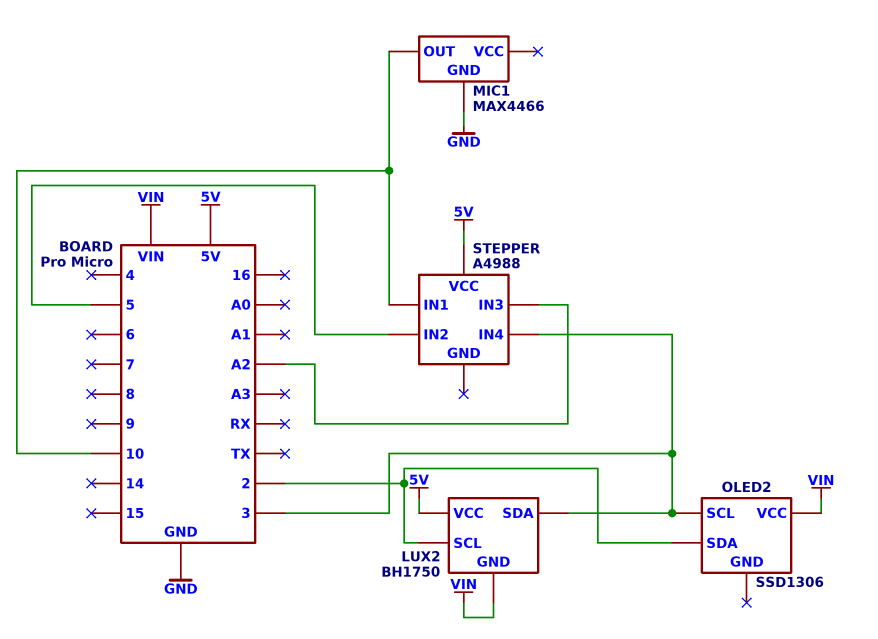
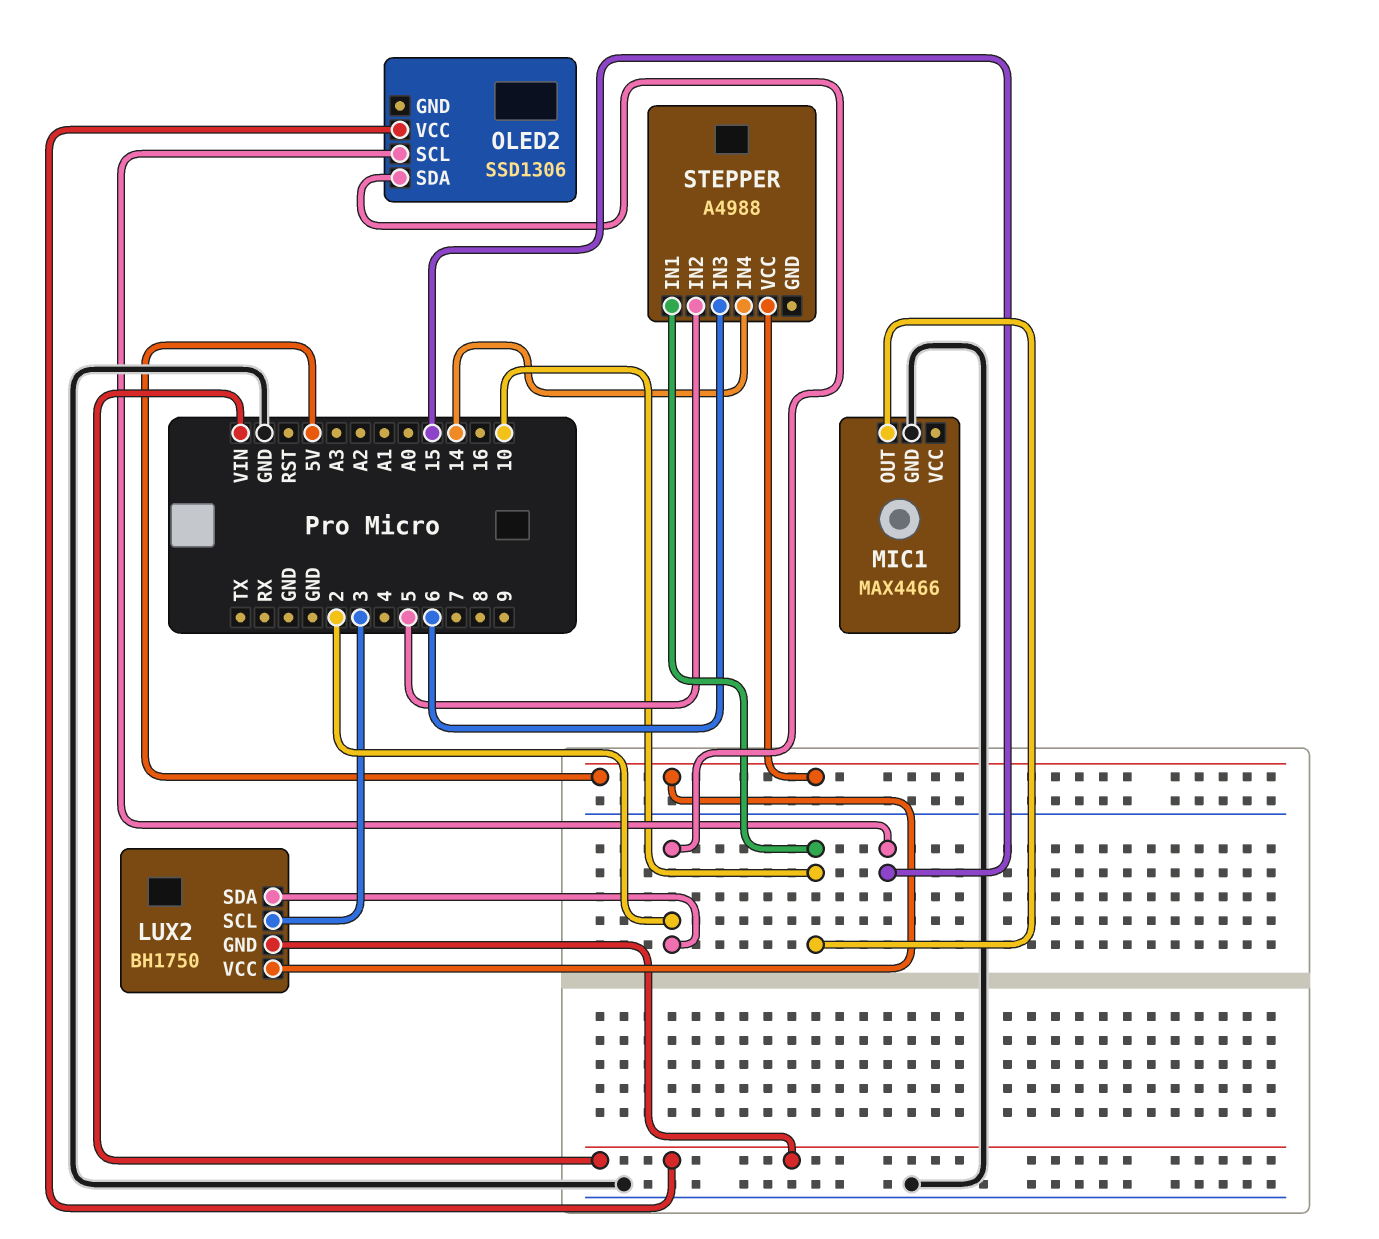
LUX2 pin SCL: 2 -> 3
LUX2 pin SDA: 3 -> 2
OLED2 pin SCL: 3 -> 15
STEPPER pin IN3: A2 -> 6
STEPPER pin IN4: 3 -> 14

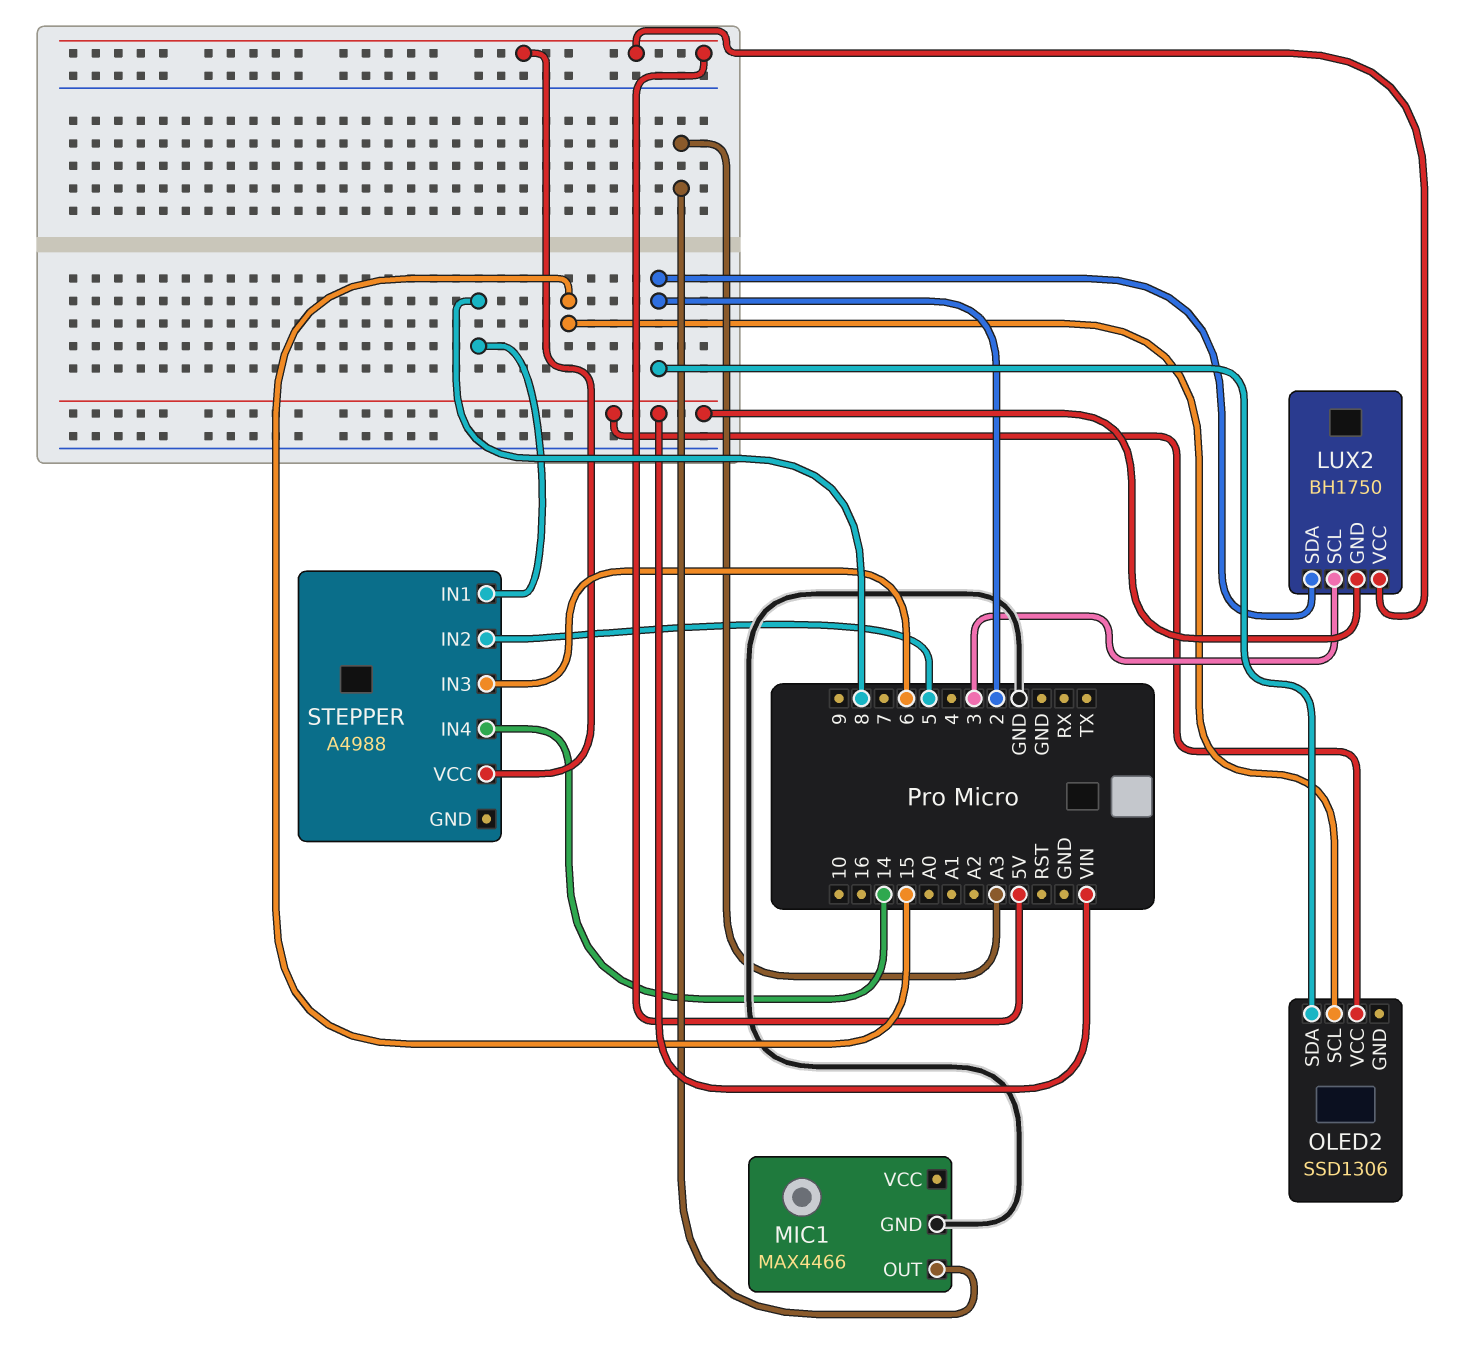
MIC1 pin OUT: 10 -> A3
STEPPER pin IN1: 10 -> 8

